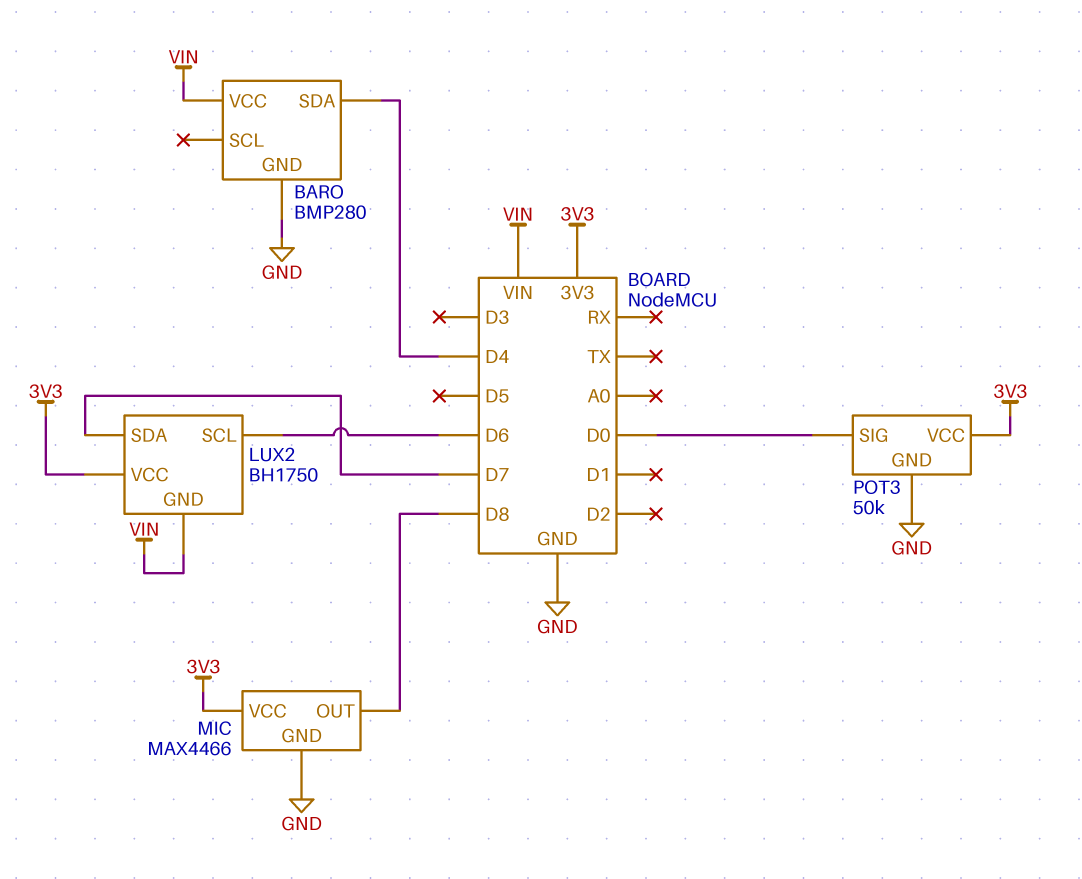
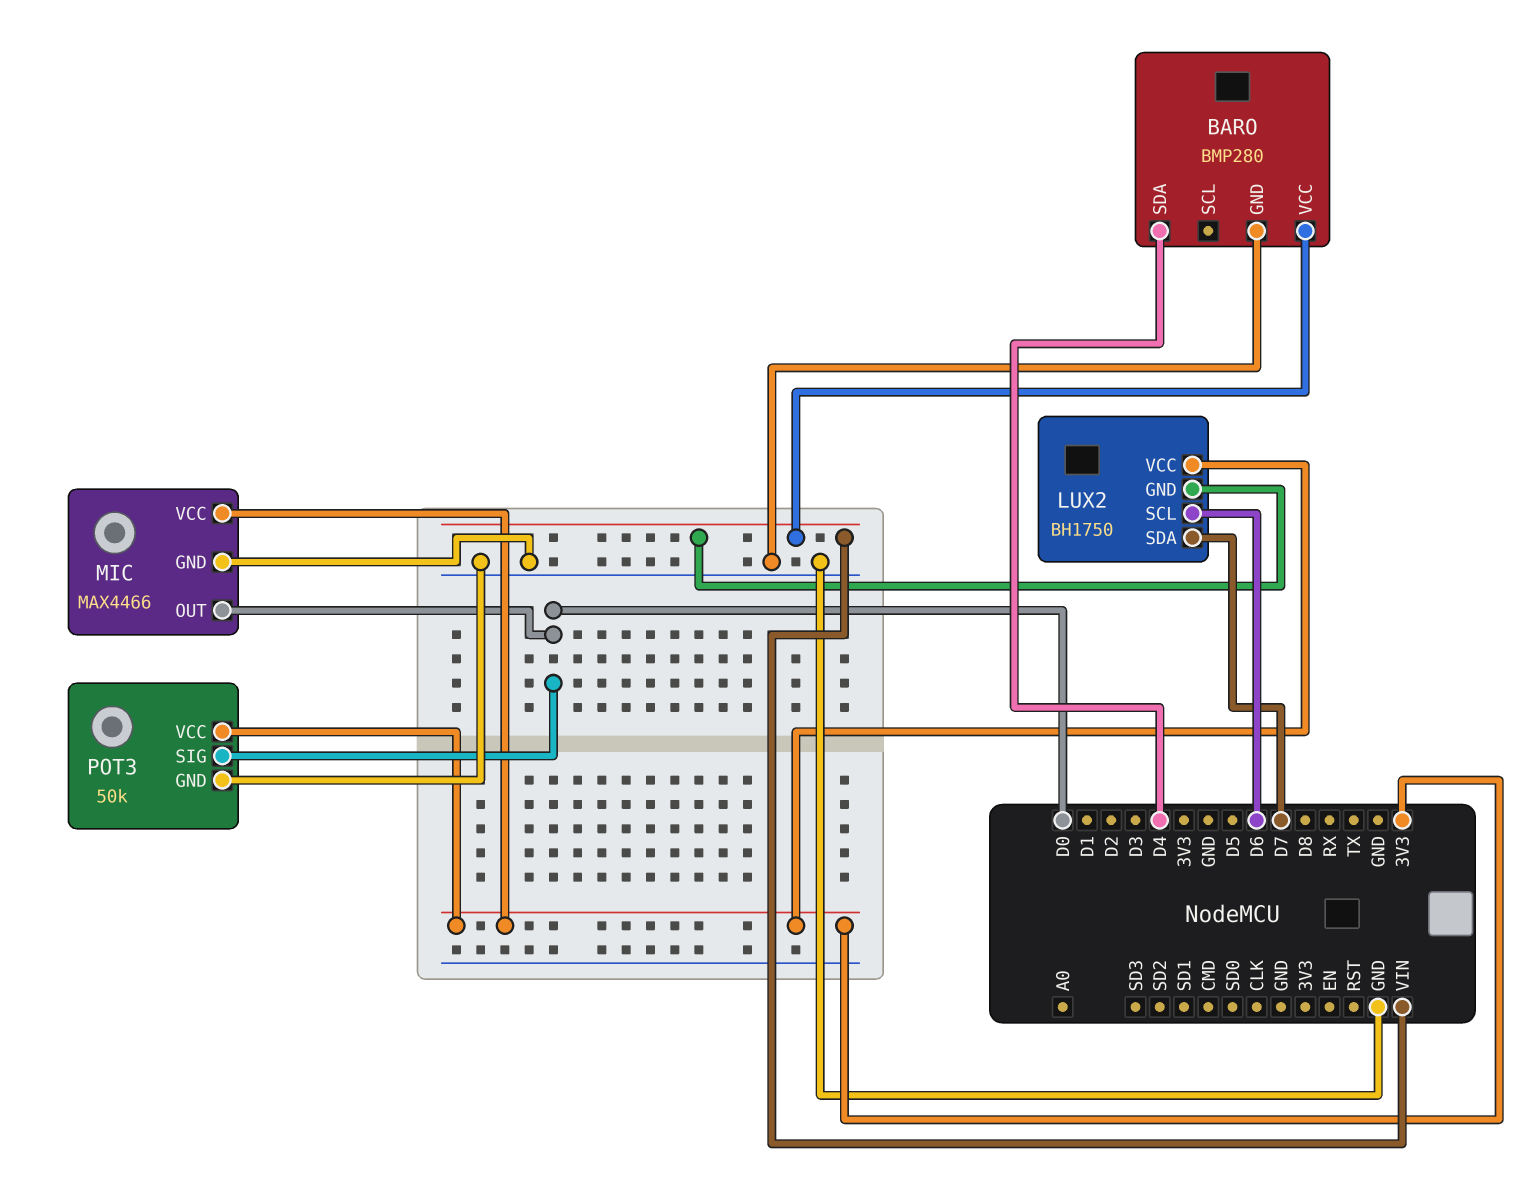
MIC pin OUT: D8 -> D0

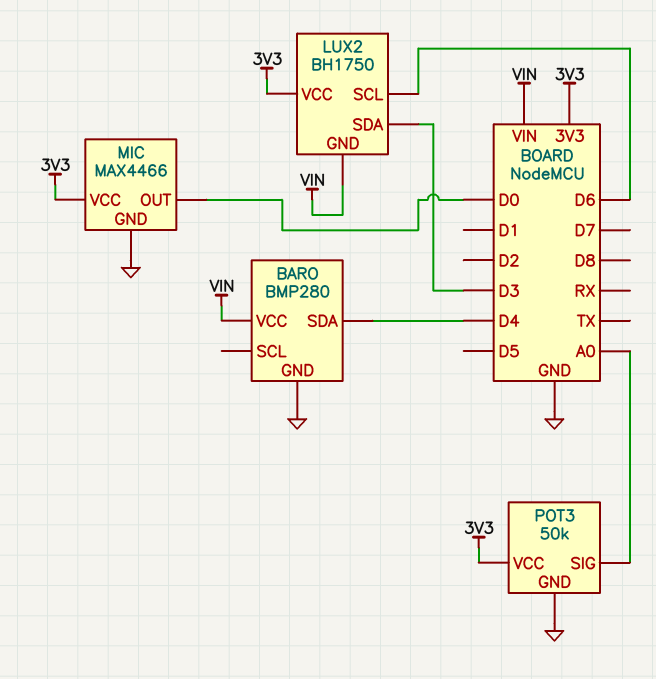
LUX2 pin SDA: D7 -> D3
POT3 pin SIG: D0 -> A0

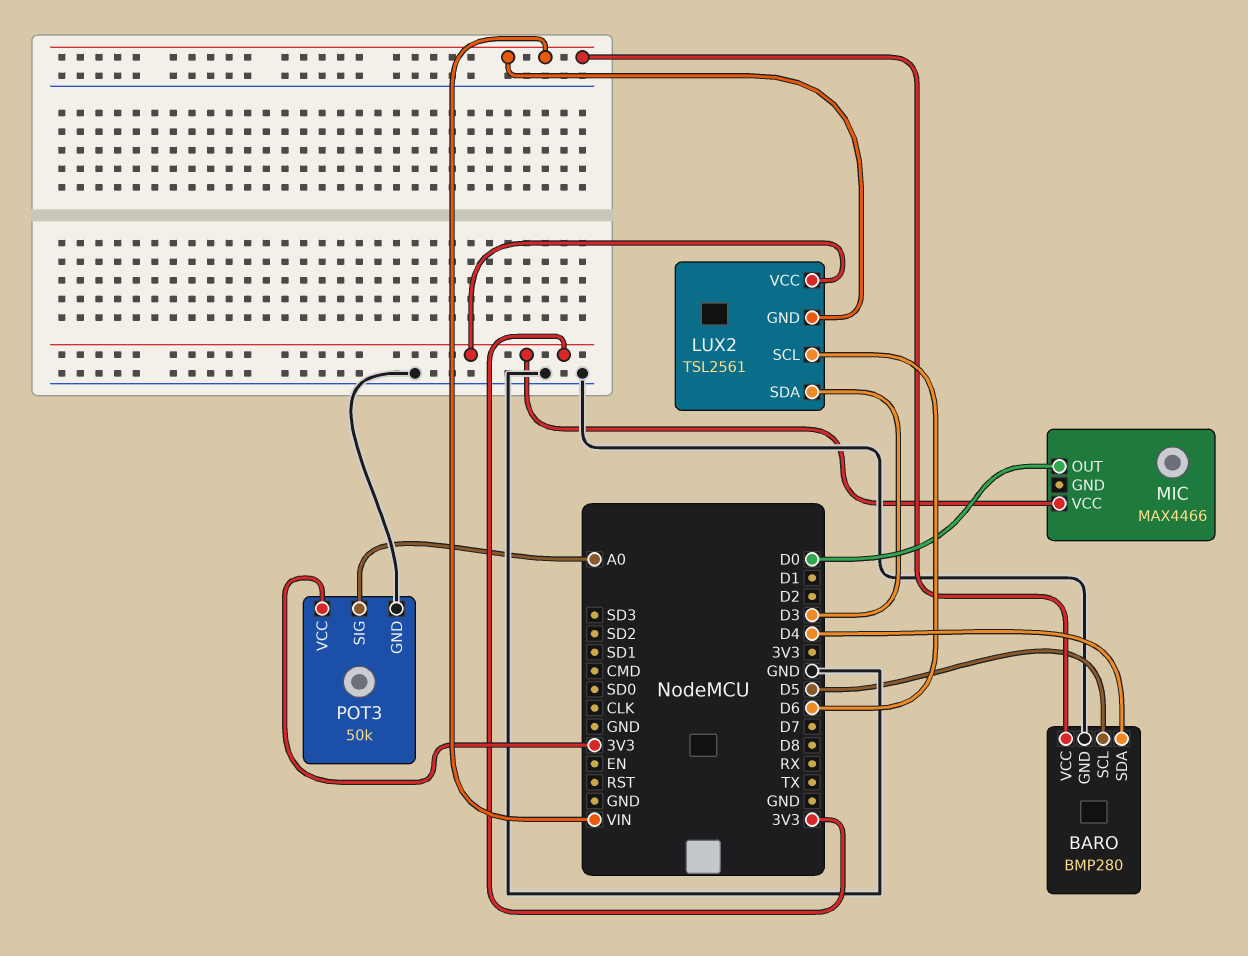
BARO pin SCL: none -> D5
LUX2: BH1750 -> TSL2561
MIC pin GND: GND -> none

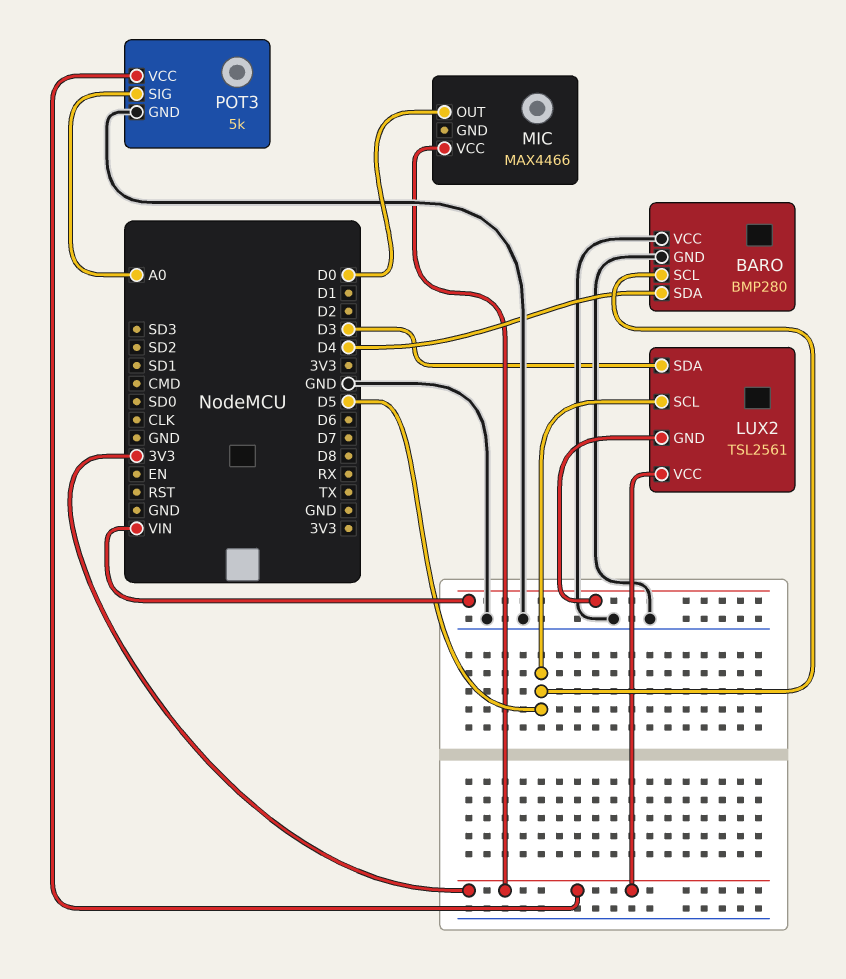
BARO pin VCC: VIN -> GND
LUX2 pin SCL: D6 -> D5
POT3: 50k -> 5k

